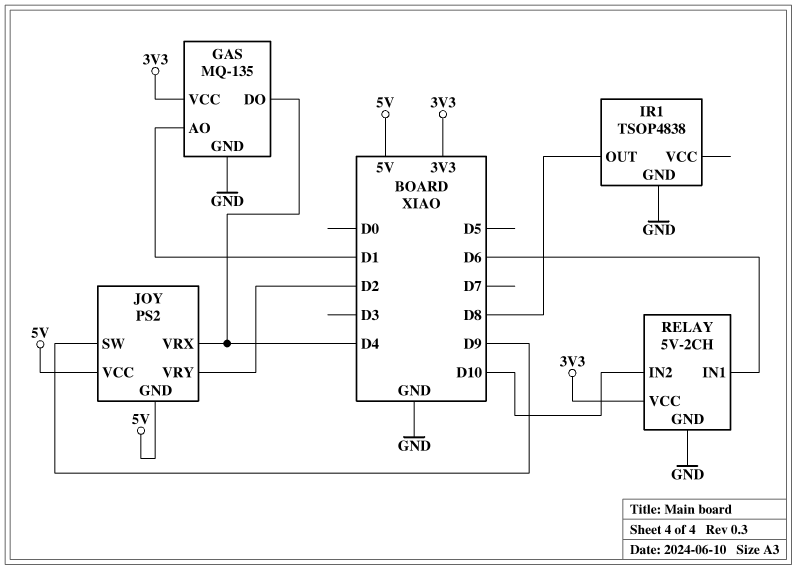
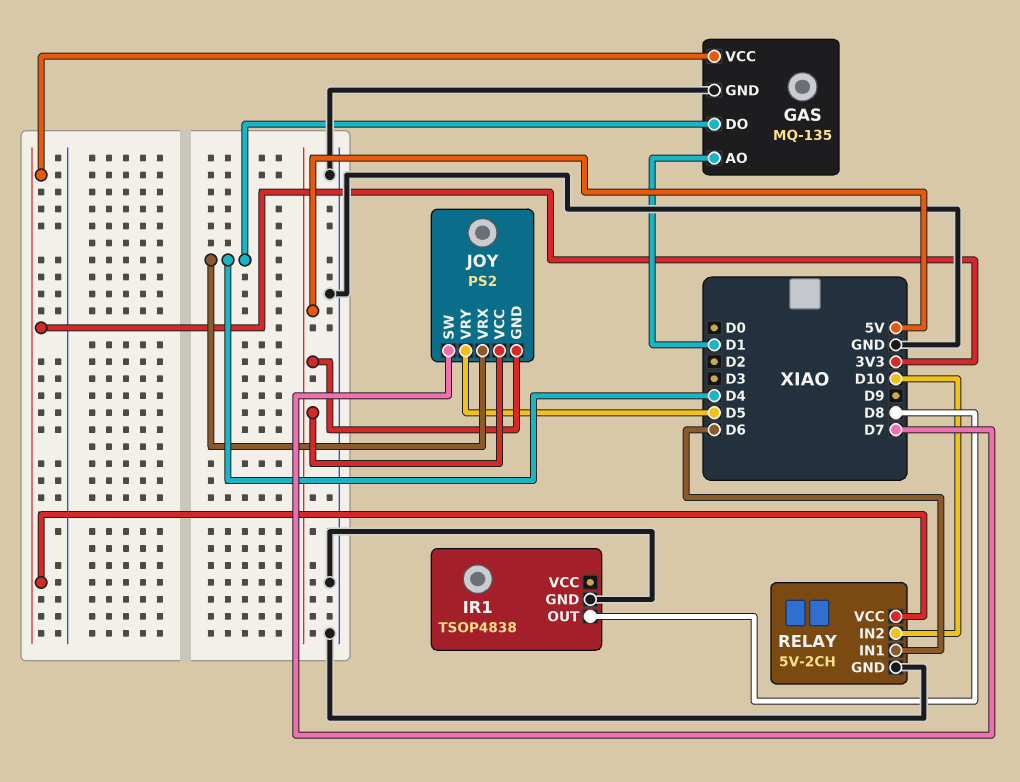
JOY pin SW: D9 -> D7
JOY pin VRY: D2 -> D5

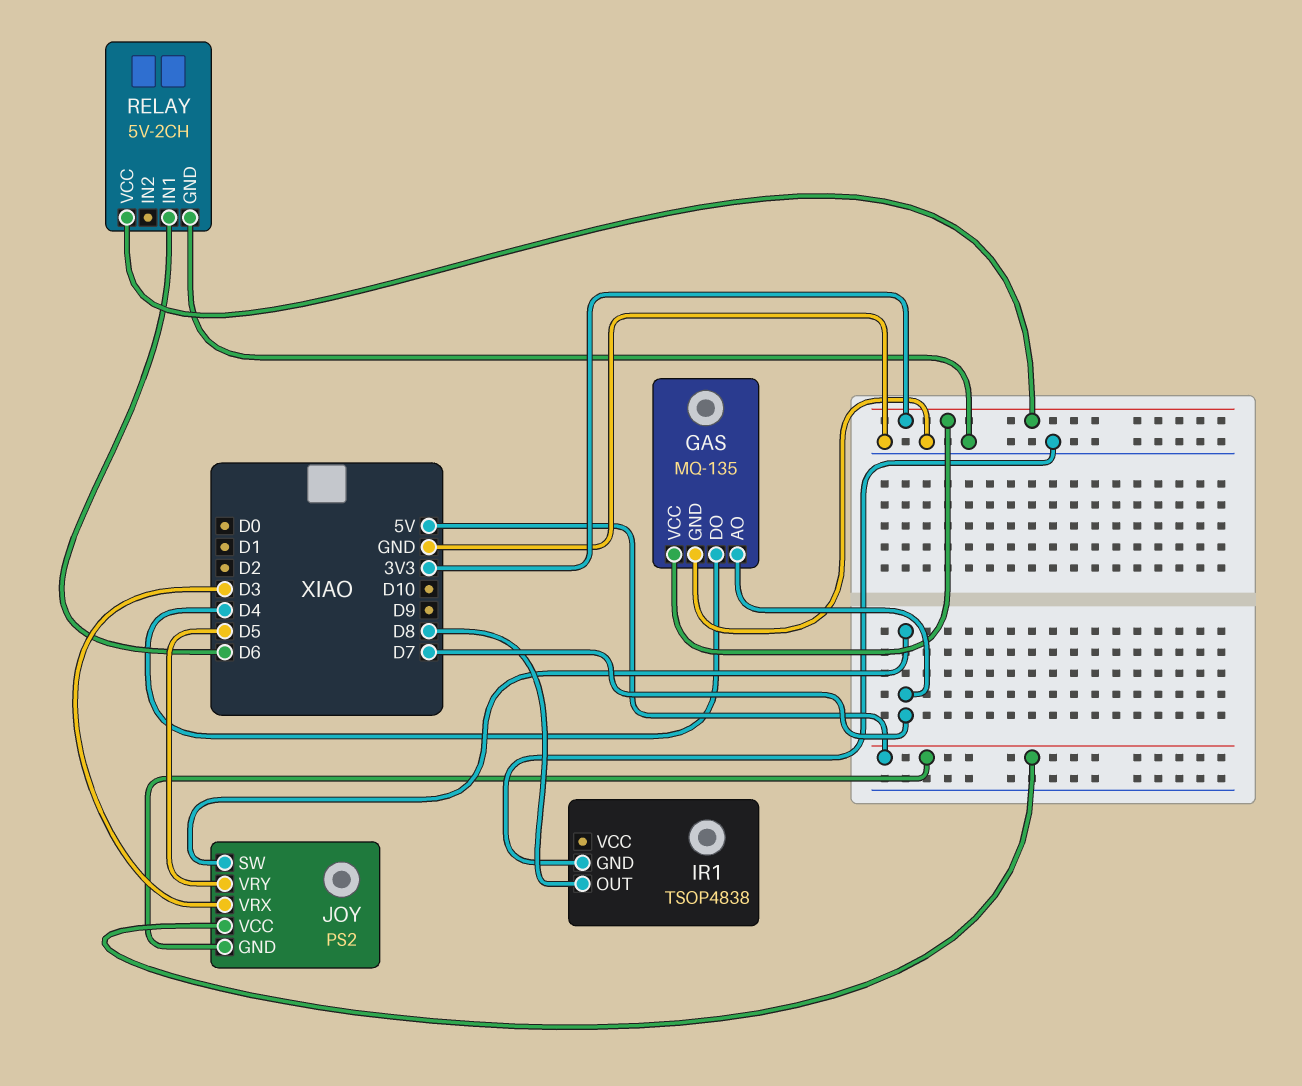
GAS pin AO: D1 -> D7
JOY pin VRX: D4 -> D3
RELAY pin IN2: D10 -> none

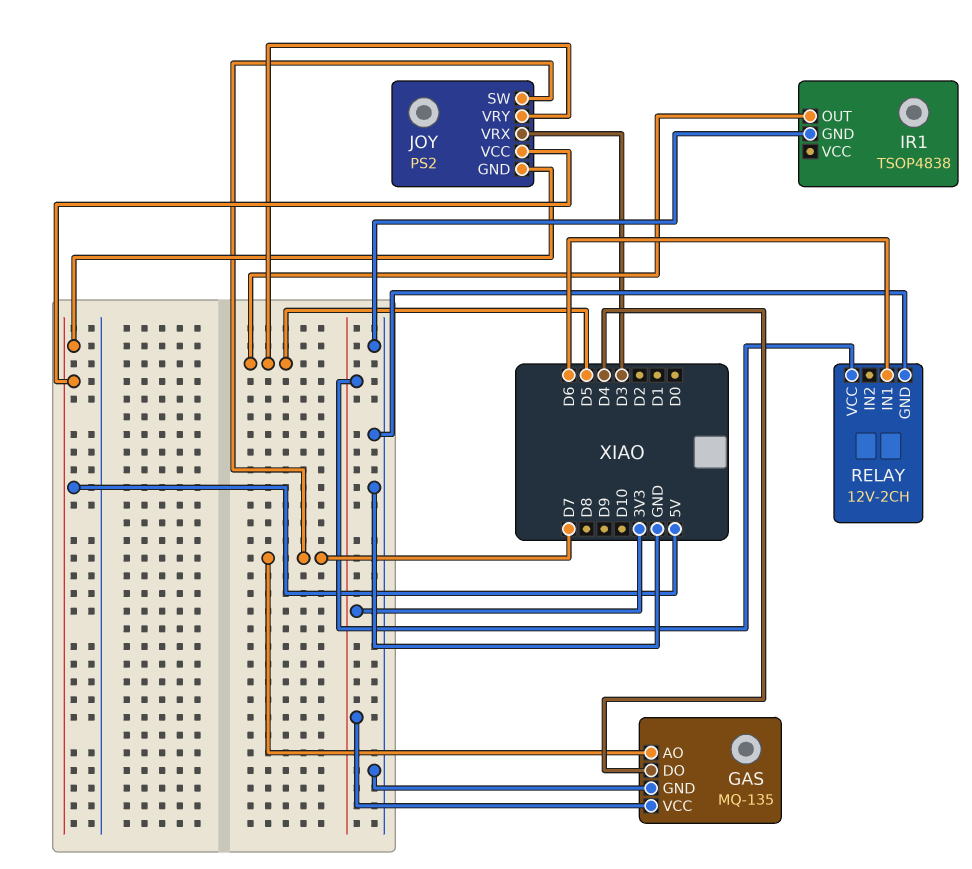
IR1 pin OUT: D8 -> D5
RELAY: 5V-2CH -> 12V-2CH

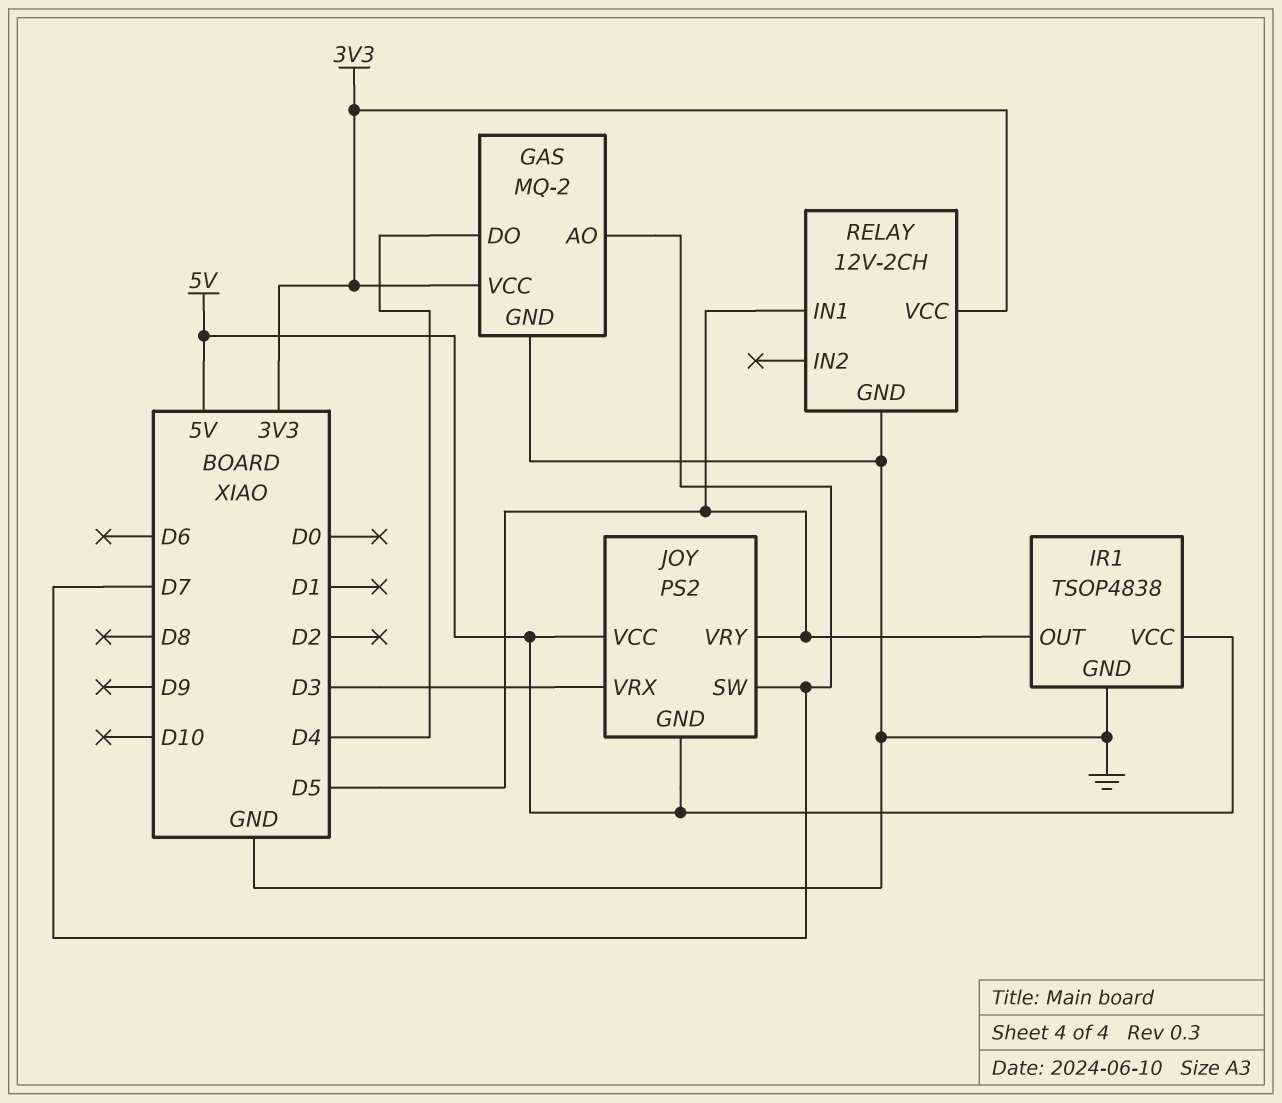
GAS: MQ-135 -> MQ-2
IR1 pin VCC: none -> 5V
RELAY pin IN1: D6 -> D5

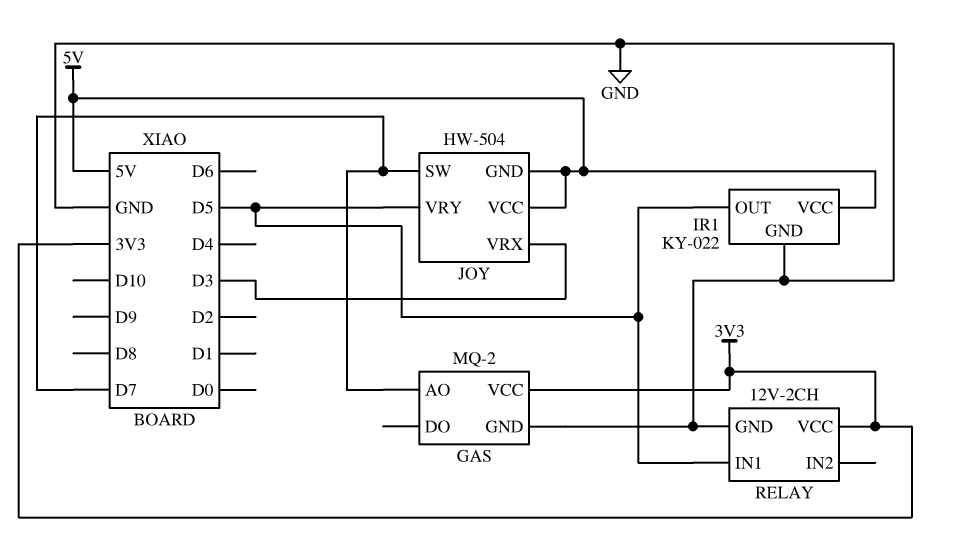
GAS pin DO: D4 -> none
IR1: TSOP4838 -> KY-022
JOY: PS2 -> HW-504

